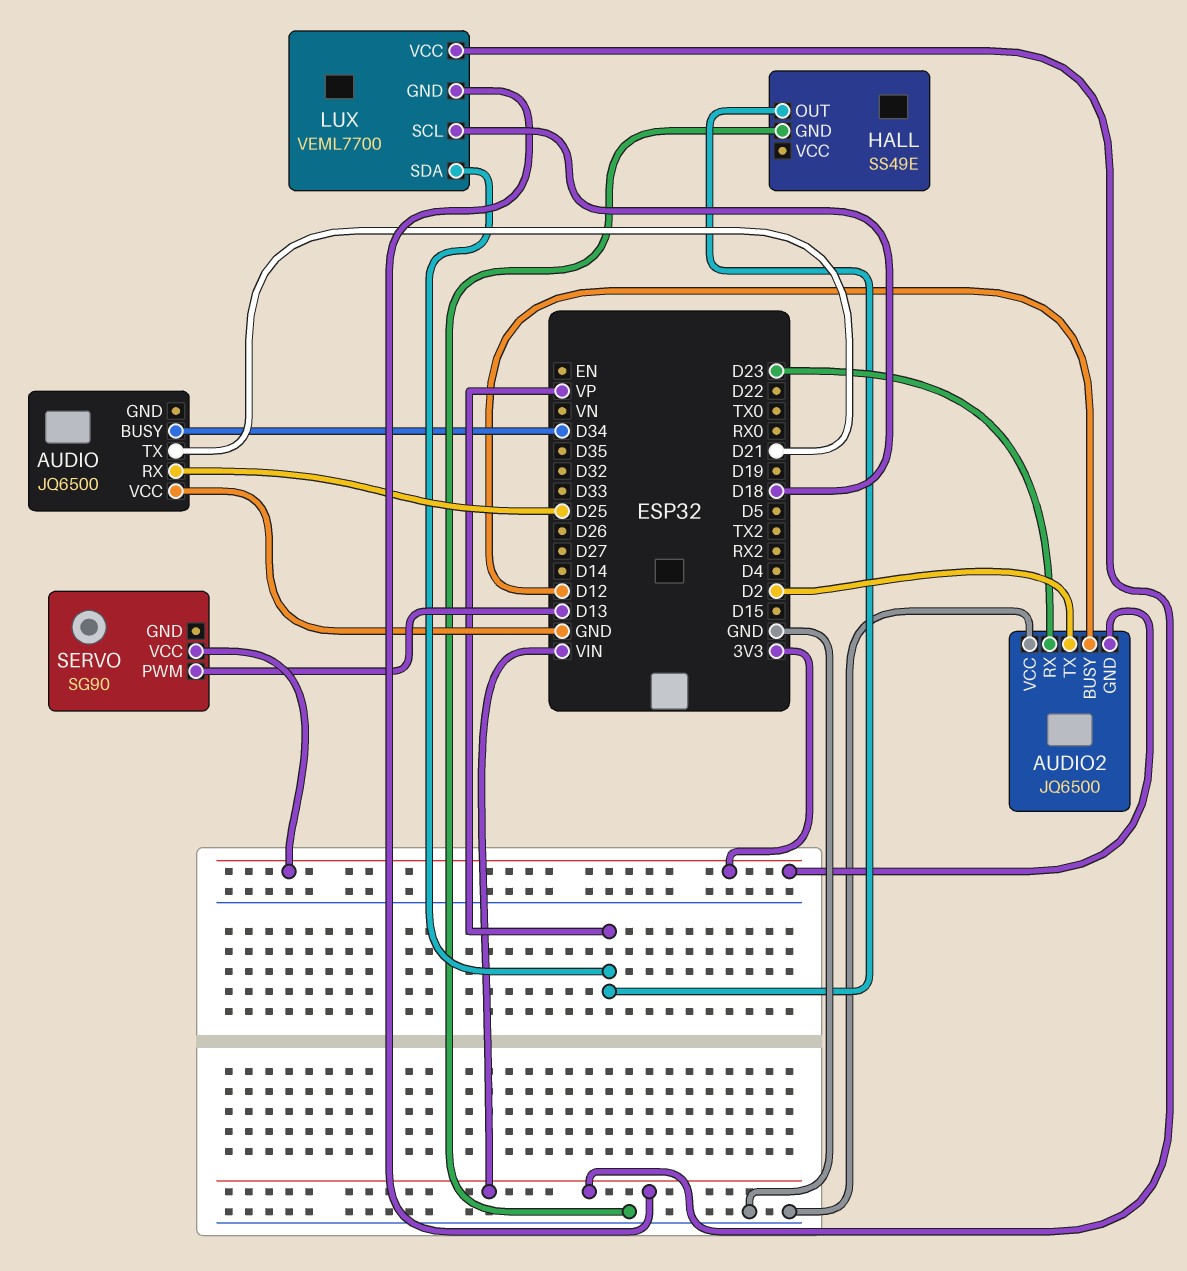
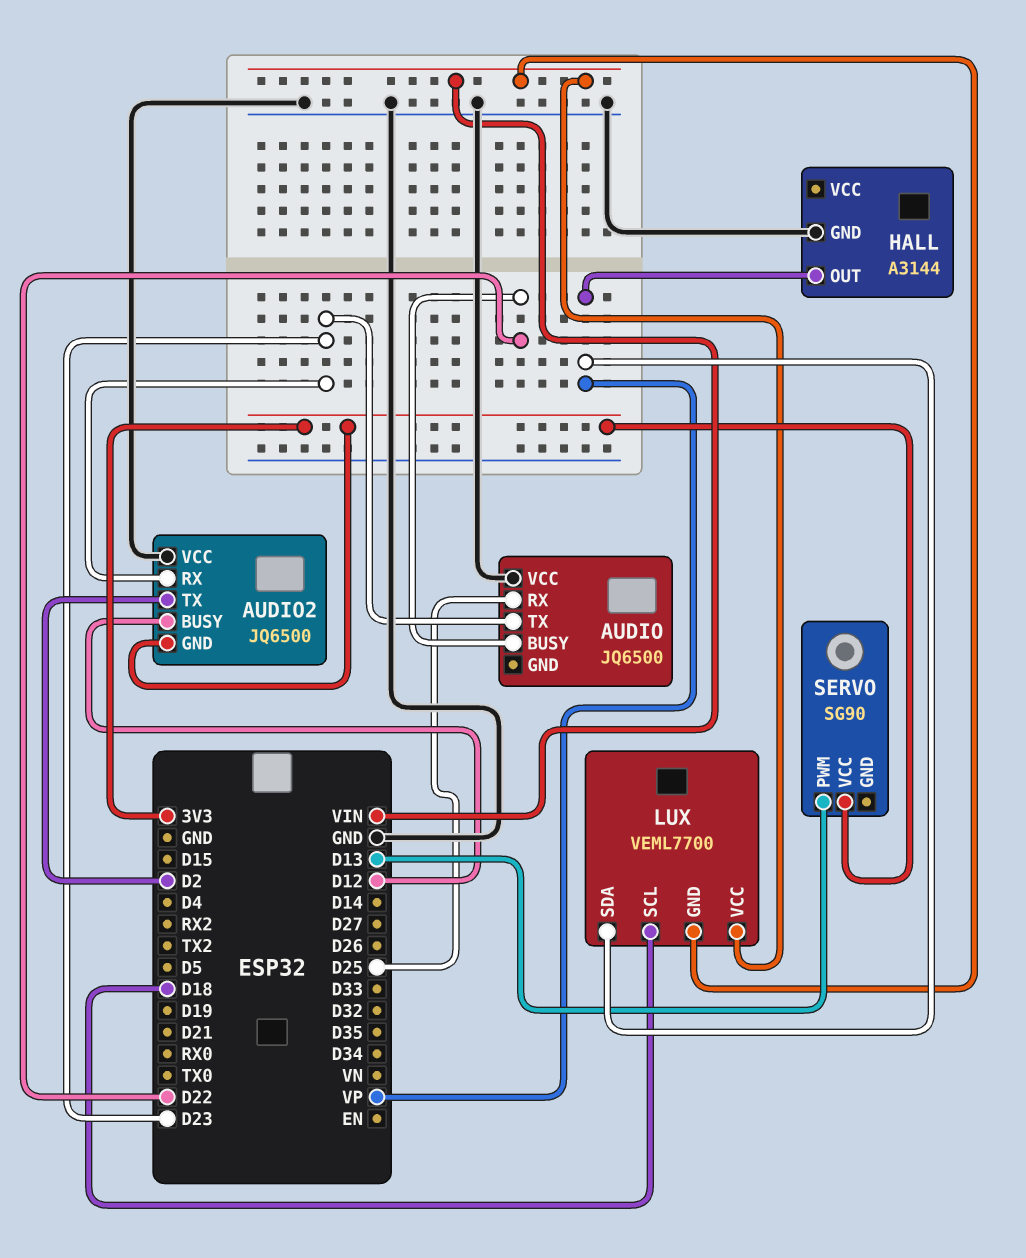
AUDIO pin BUSY: D34 -> D22
AUDIO pin TX: D21 -> D23
HALL: SS49E -> A3144

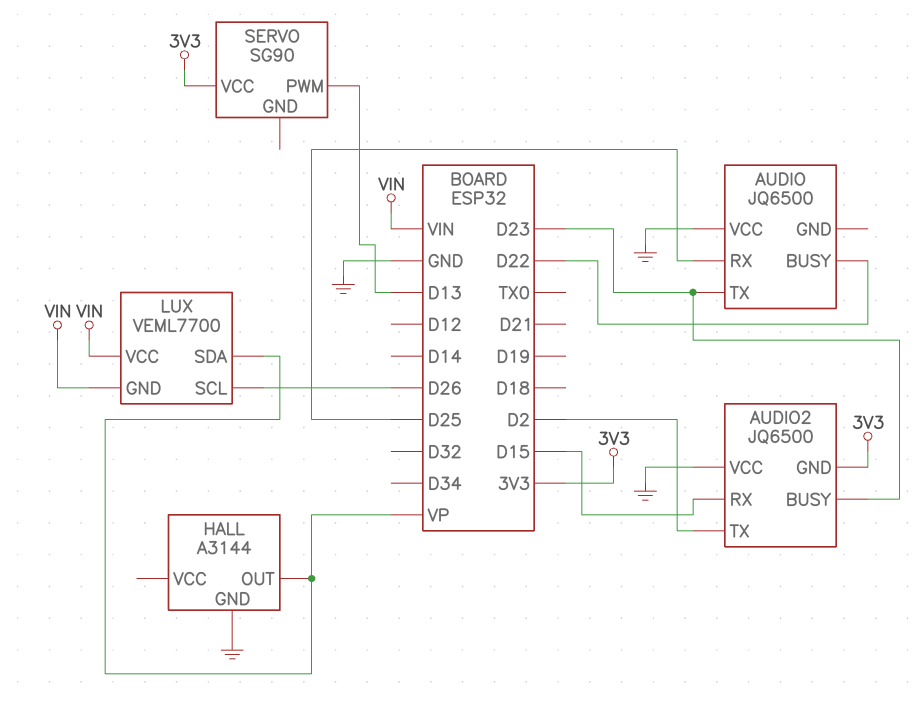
AUDIO2 pin BUSY: D12 -> D23
AUDIO2 pin RX: D23 -> D15
LUX pin SCL: D18 -> D26

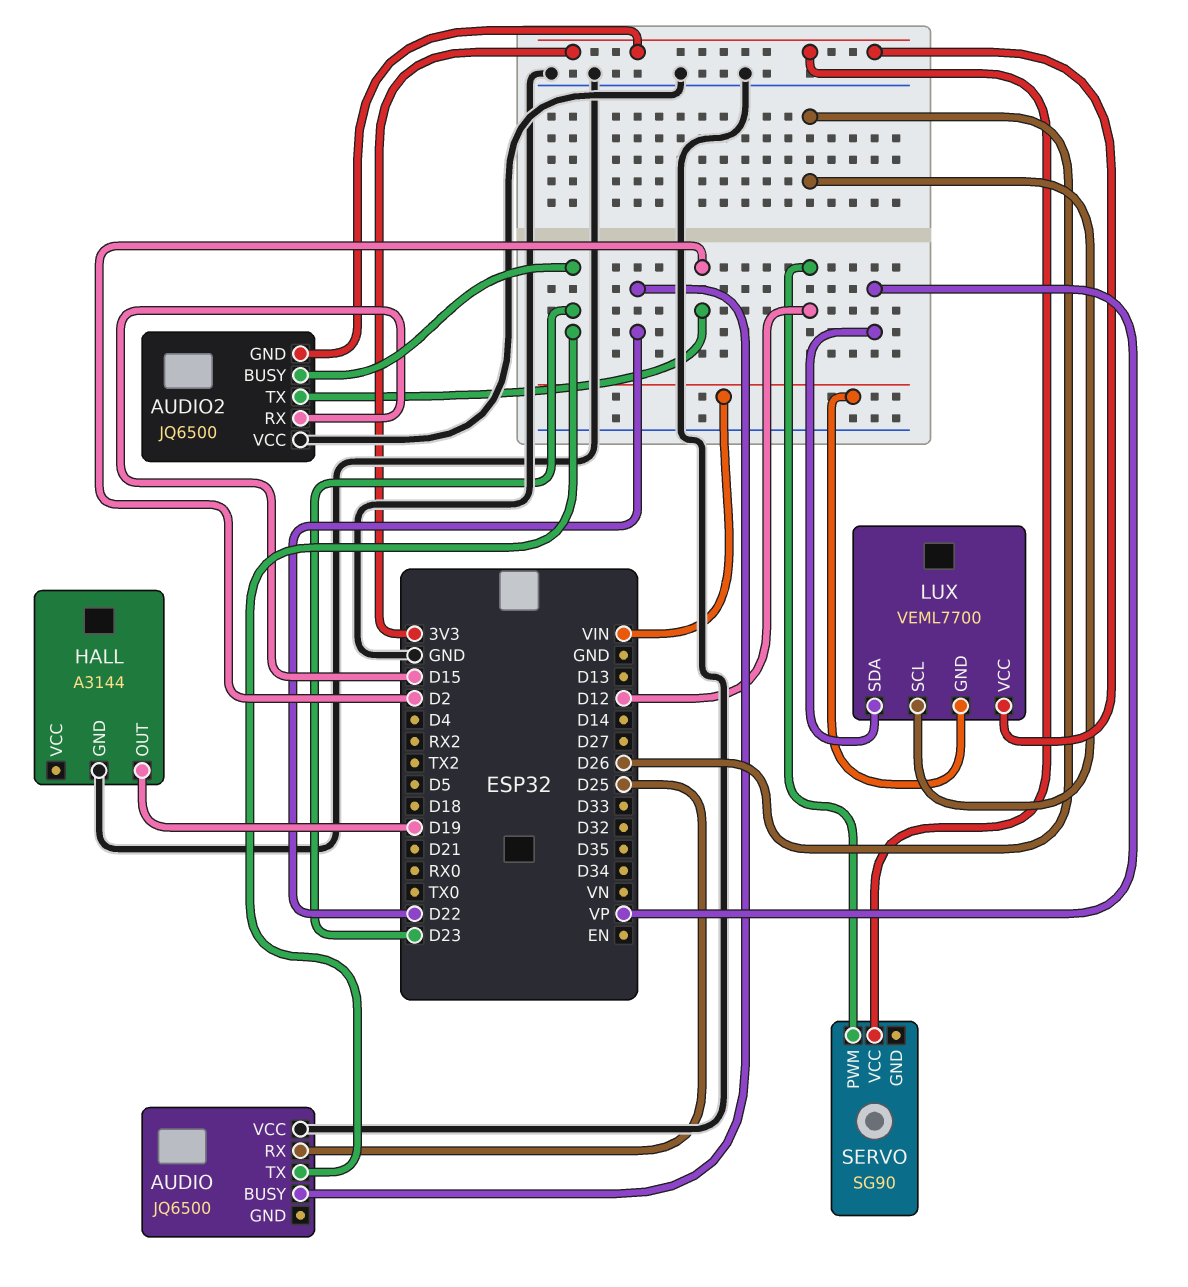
HALL pin OUT: VP -> D19
LUX pin VCC: VIN -> 3V3
SERVO pin PWM: D13 -> D12

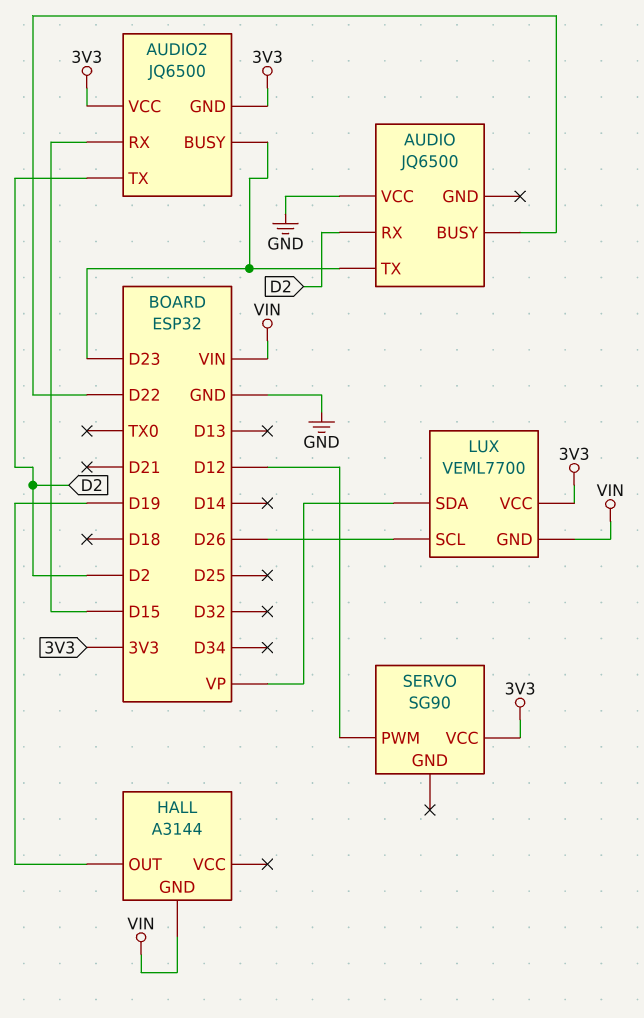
AUDIO pin RX: D25 -> D2
AUDIO2 pin VCC: GND -> 3V3
HALL pin GND: GND -> VIN

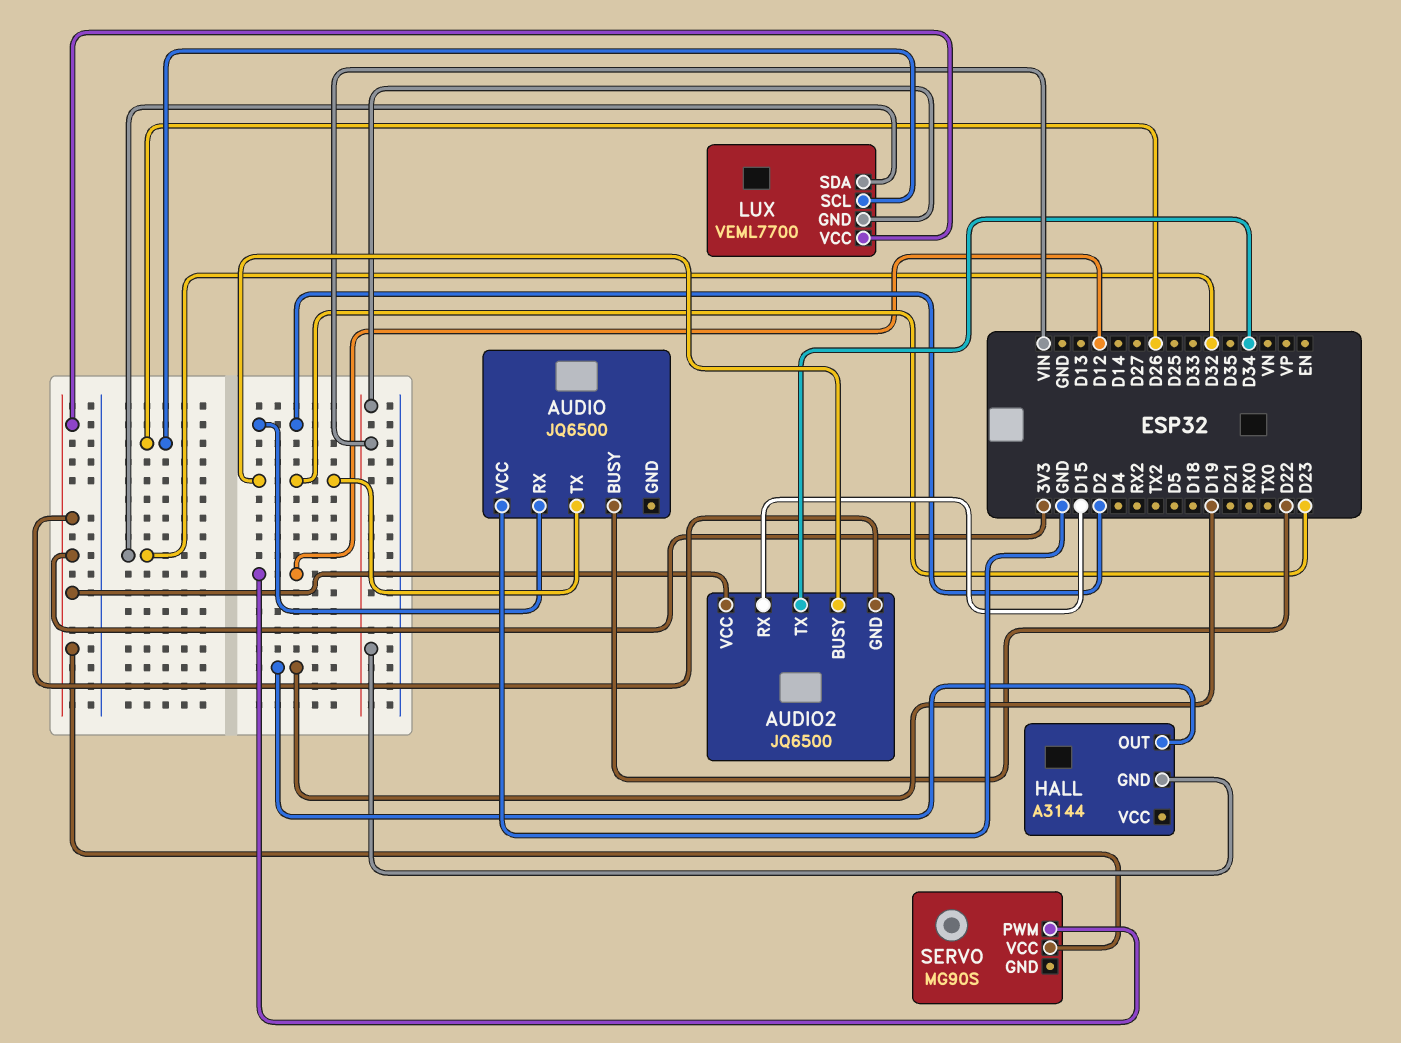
AUDIO2 pin TX: D2 -> D34
LUX pin SDA: VP -> D32
SERVO: SG90 -> MG90S

